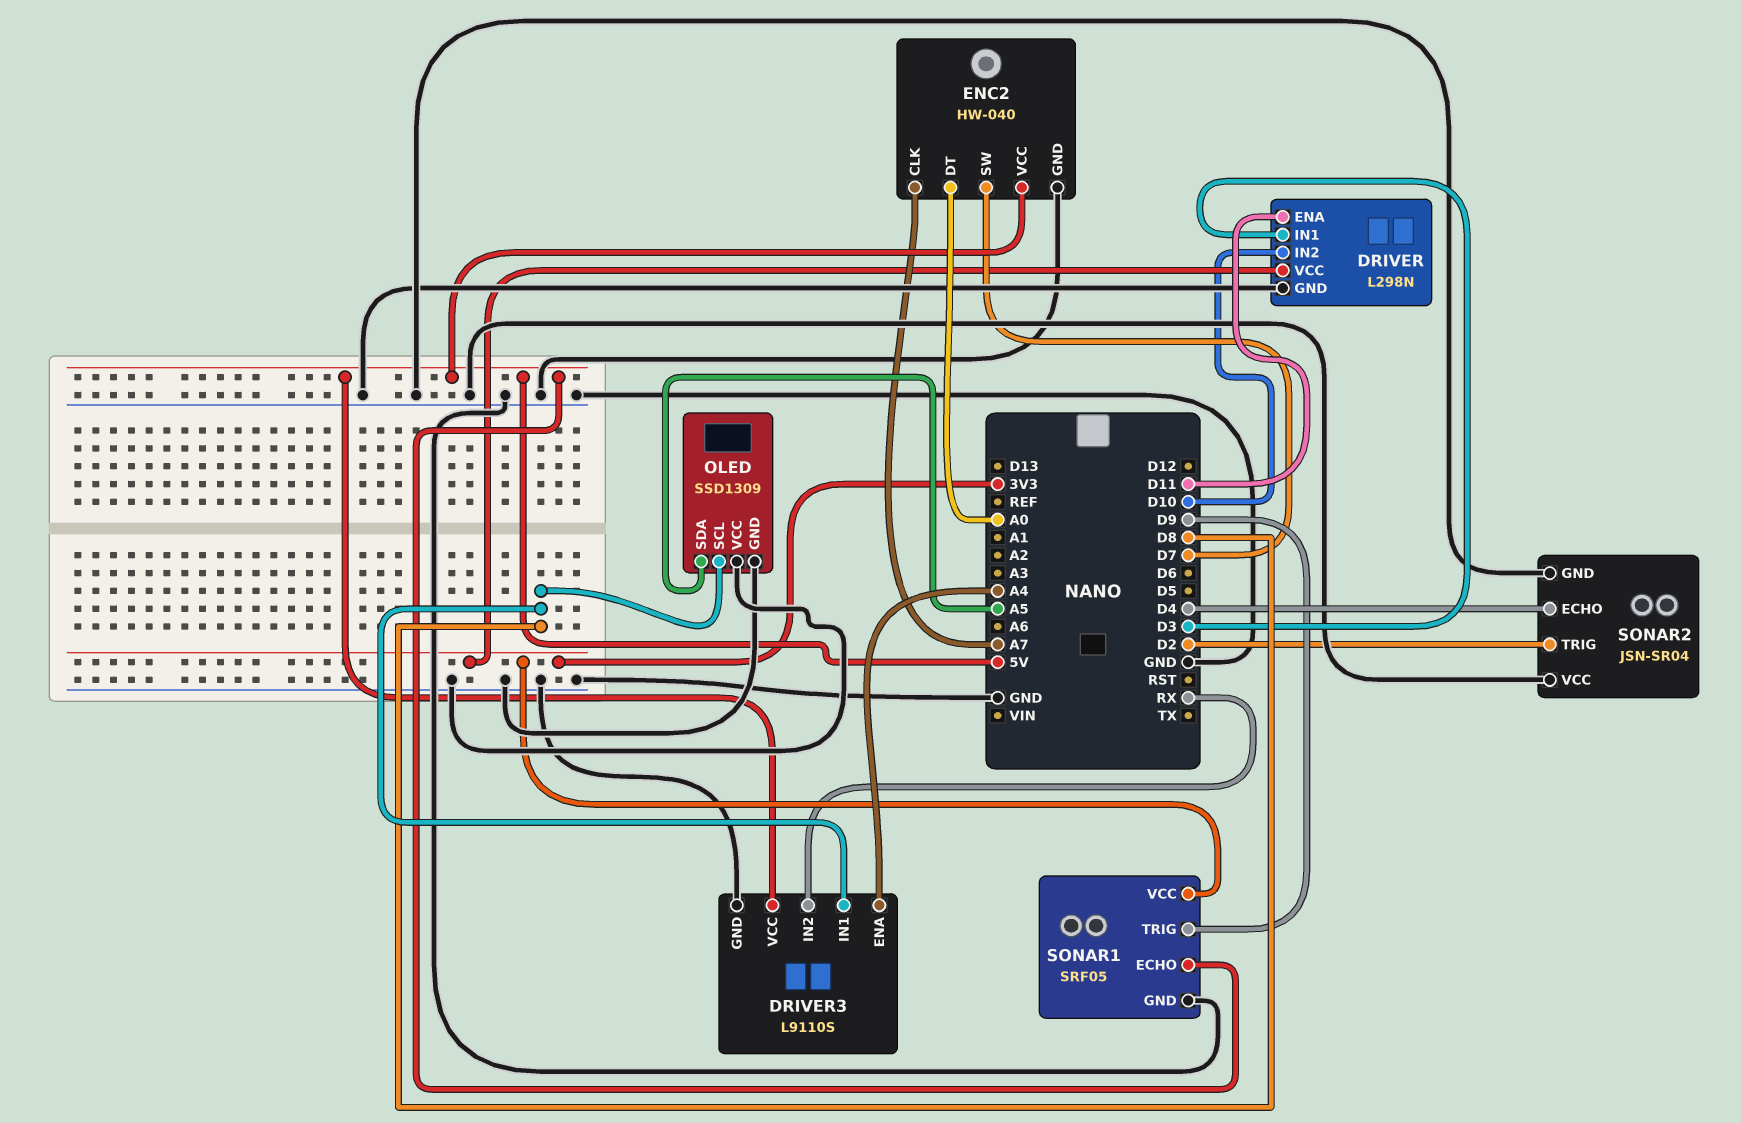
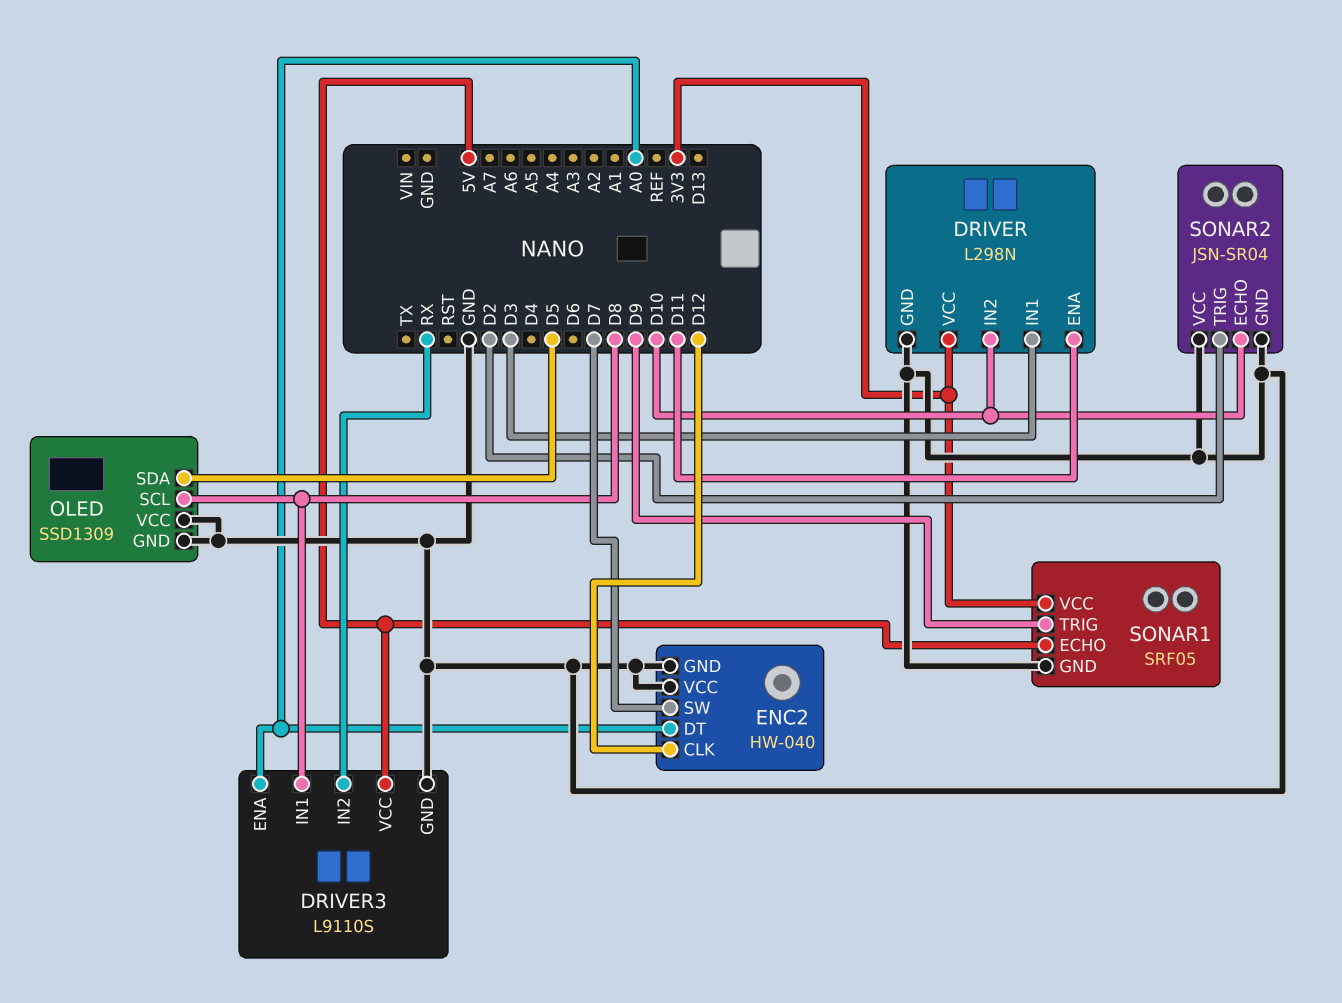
DRIVER3 pin ENA: A4 -> A0
ENC2 pin CLK: A7 -> D12
ENC2 pin VCC: 5V -> GND
OLED pin SDA: A5 -> D5
SONAR2 pin ECHO: D4 -> D10

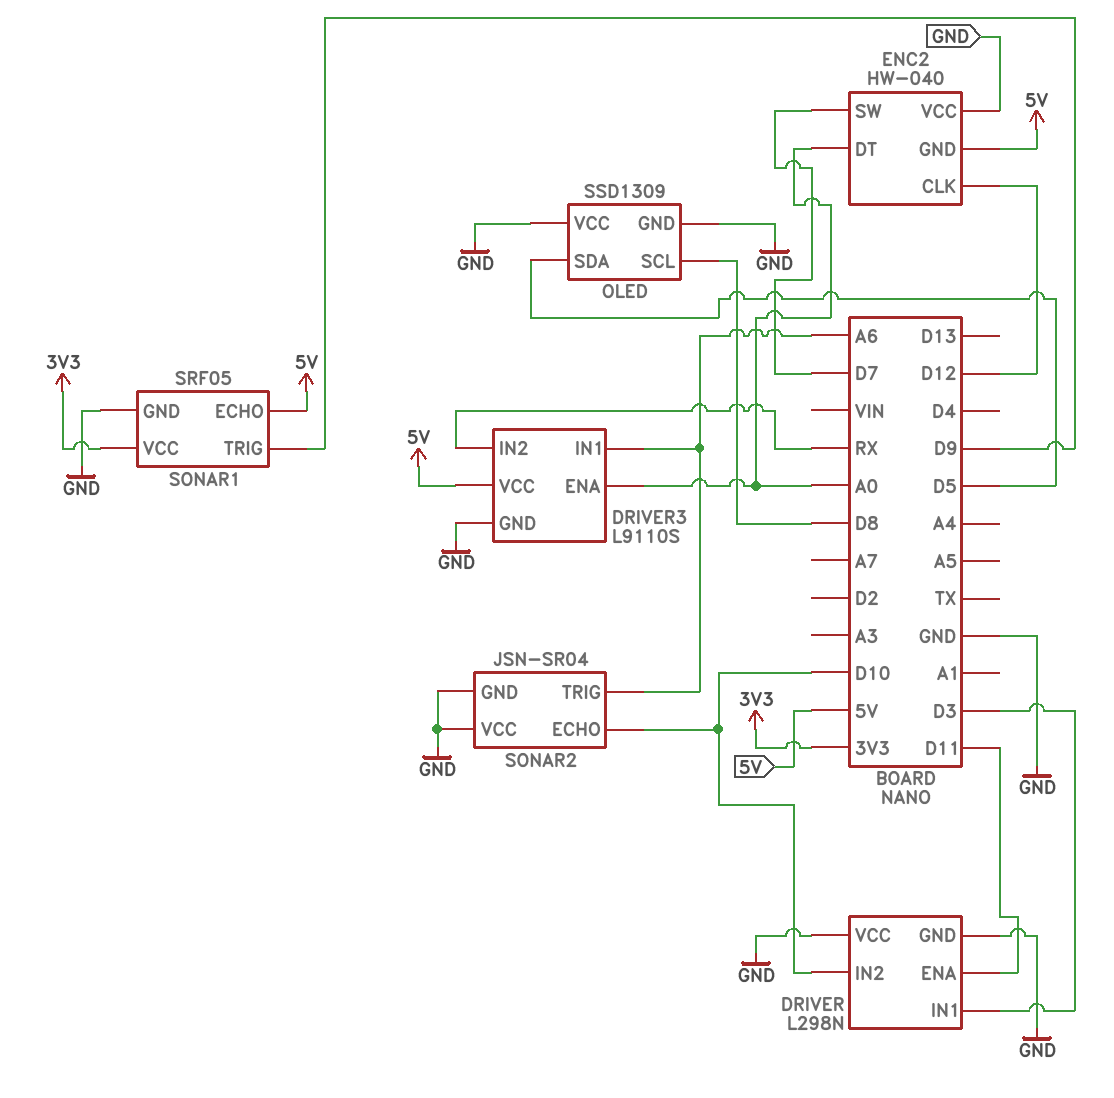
DRIVER pin VCC: 3V3 -> GND
DRIVER3 pin IN1: D8 -> A6
ENC2 pin GND: GND -> 5V
SONAR2 pin TRIG: D2 -> A6

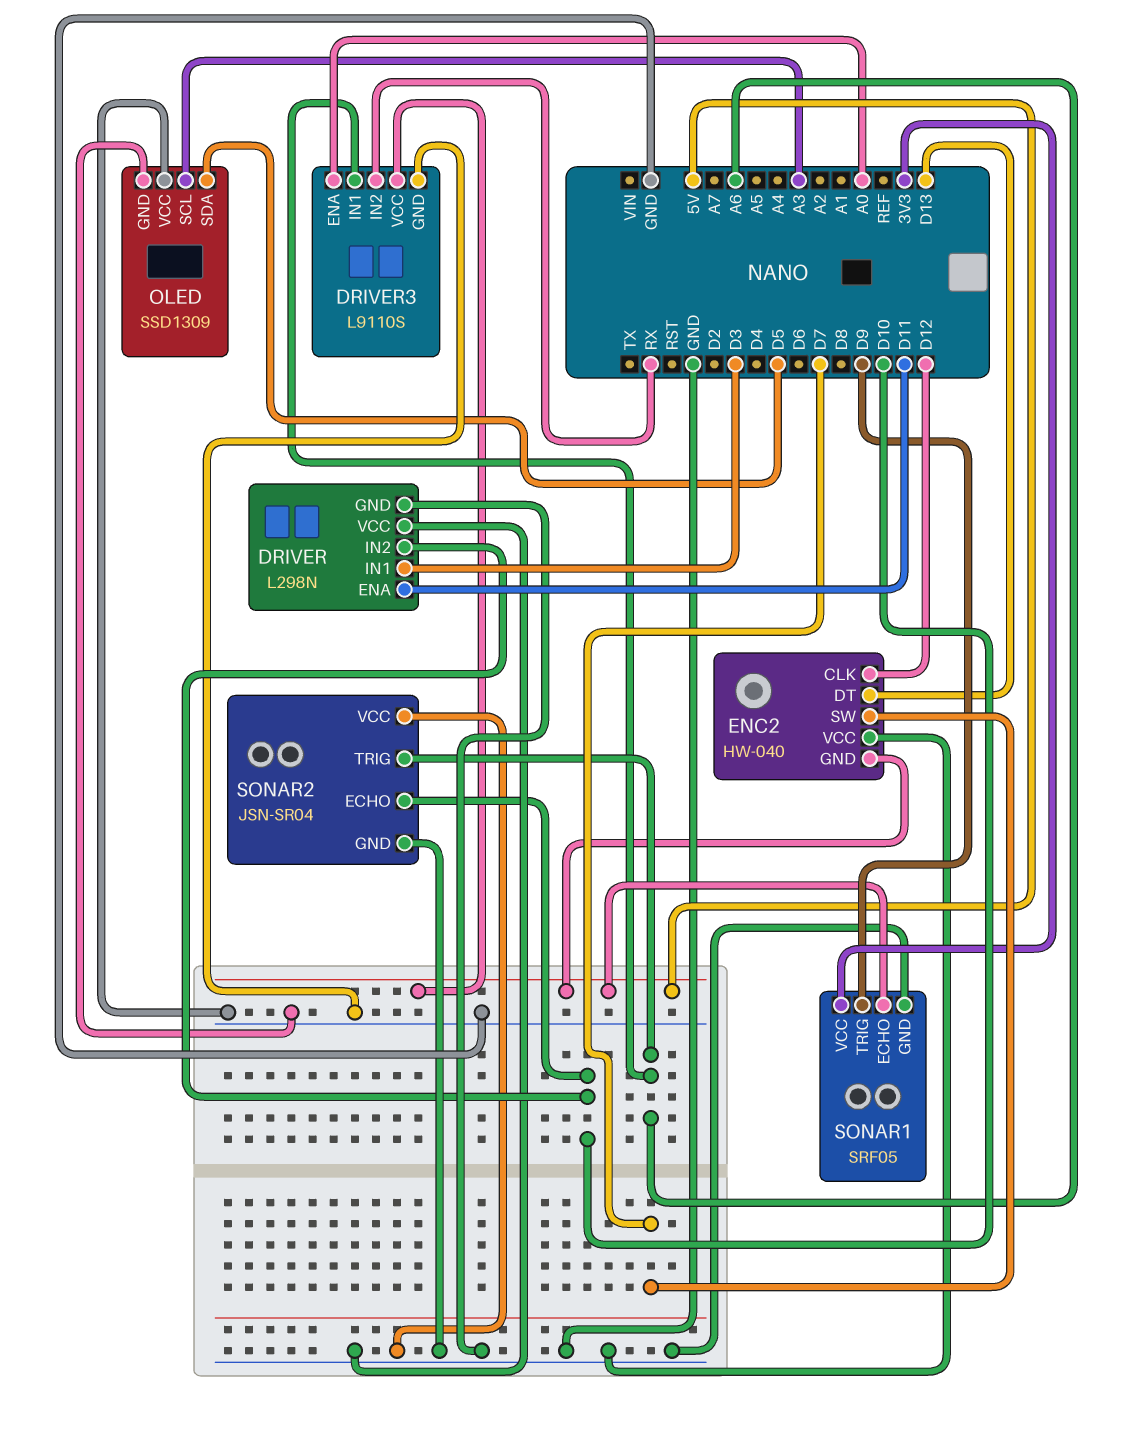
ENC2 pin DT: A0 -> D13
OLED pin SCL: D8 -> A3

